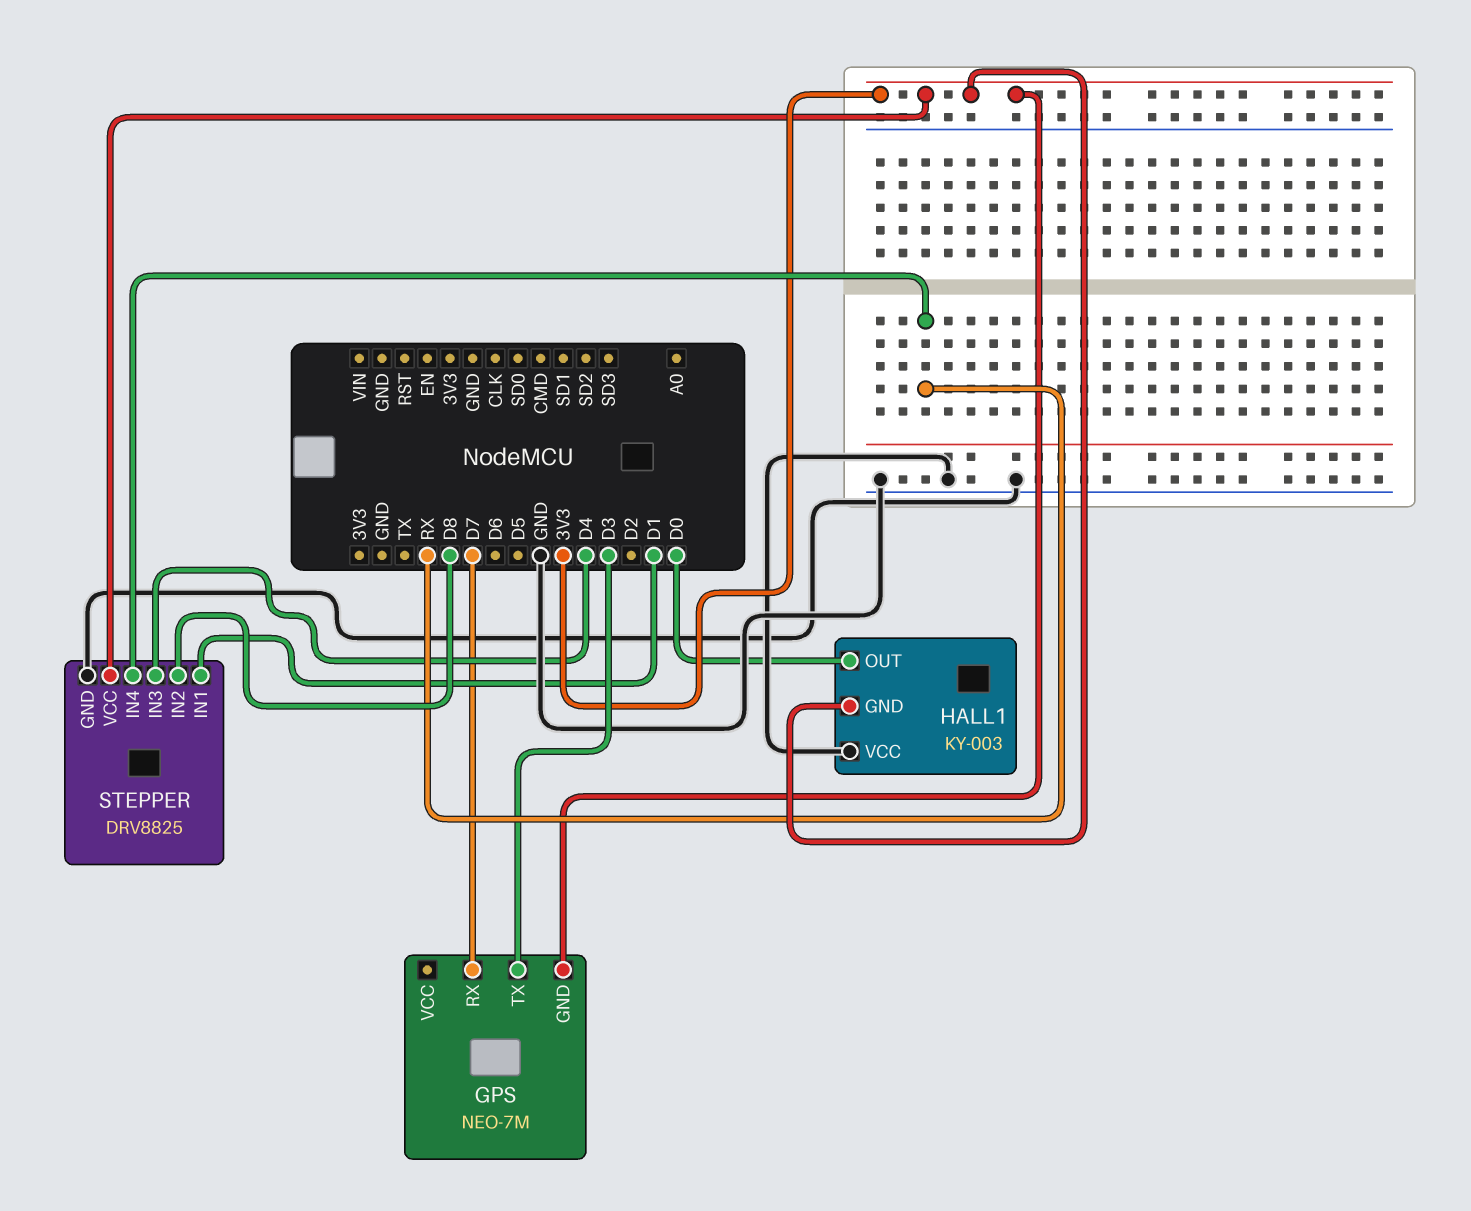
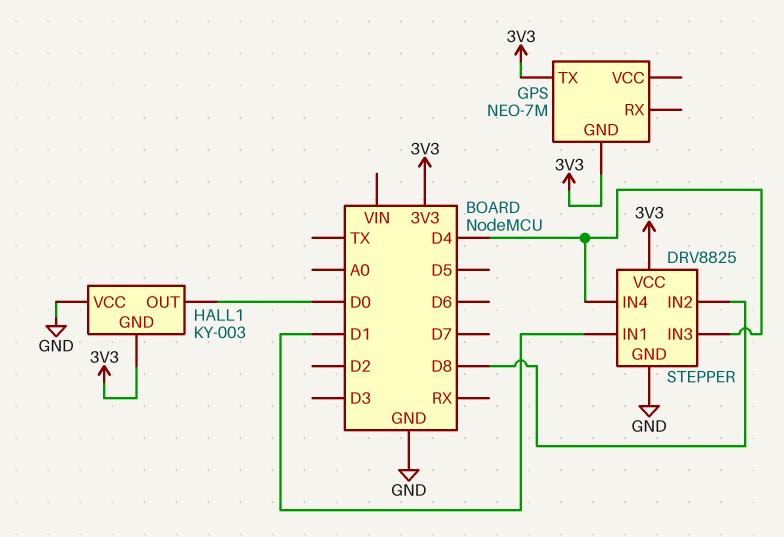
GPS pin RX: D7 -> none
GPS pin TX: D3 -> 3V3
STEPPER pin IN4: RX -> D4

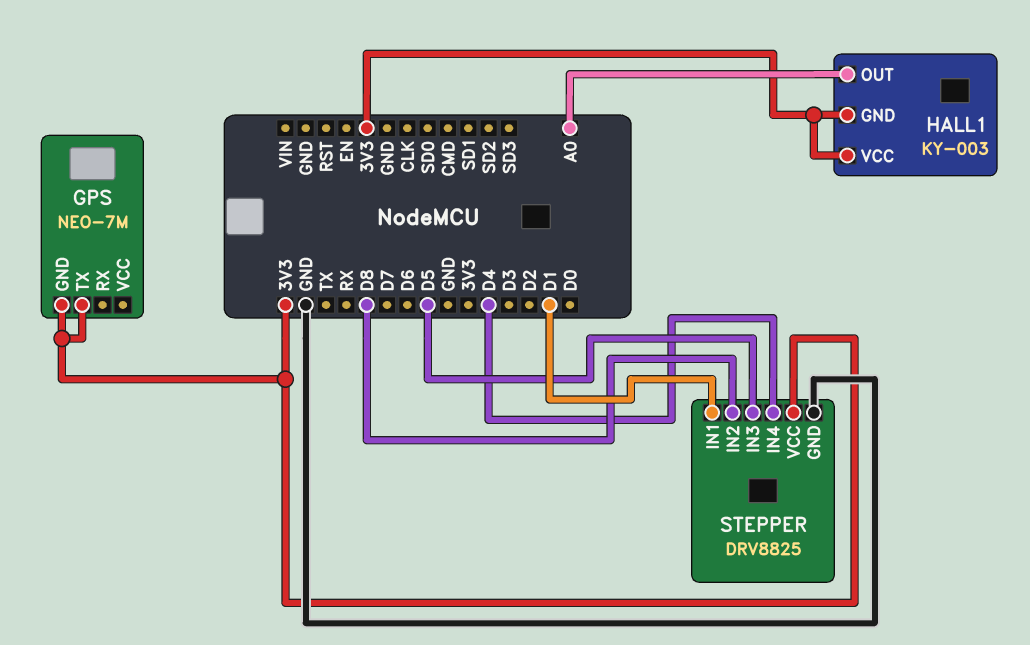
HALL1 pin OUT: D0 -> A0
HALL1 pin VCC: GND -> 3V3
STEPPER pin IN3: D4 -> D5

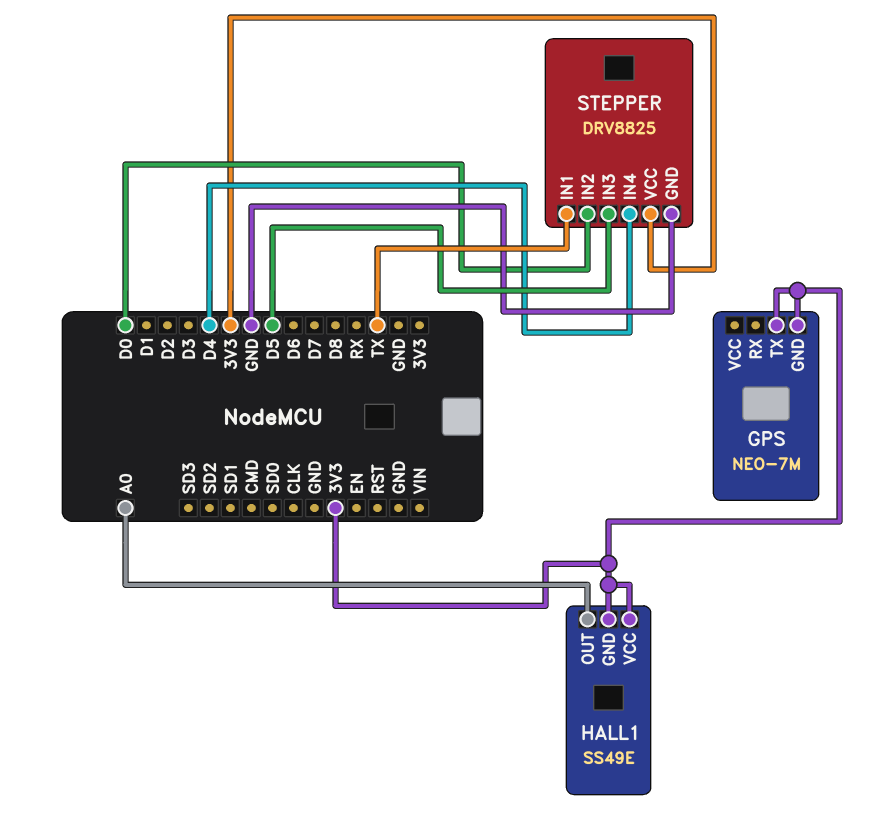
HALL1: KY-003 -> SS49E
STEPPER pin IN1: D1 -> TX
STEPPER pin IN2: D8 -> D0

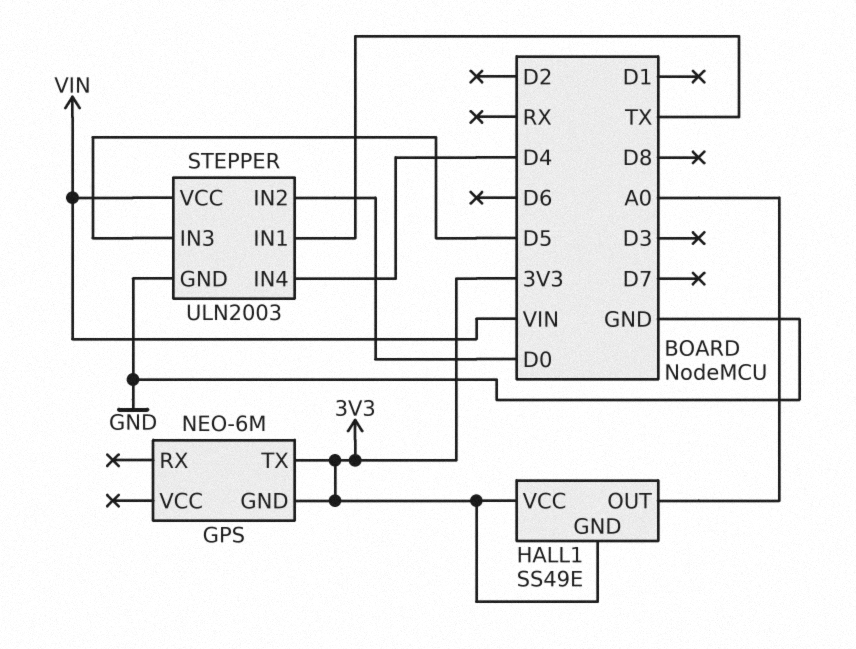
GPS: NEO-7M -> NEO-6M
STEPPER: DRV8825 -> ULN2003
STEPPER pin VCC: 3V3 -> VIN

